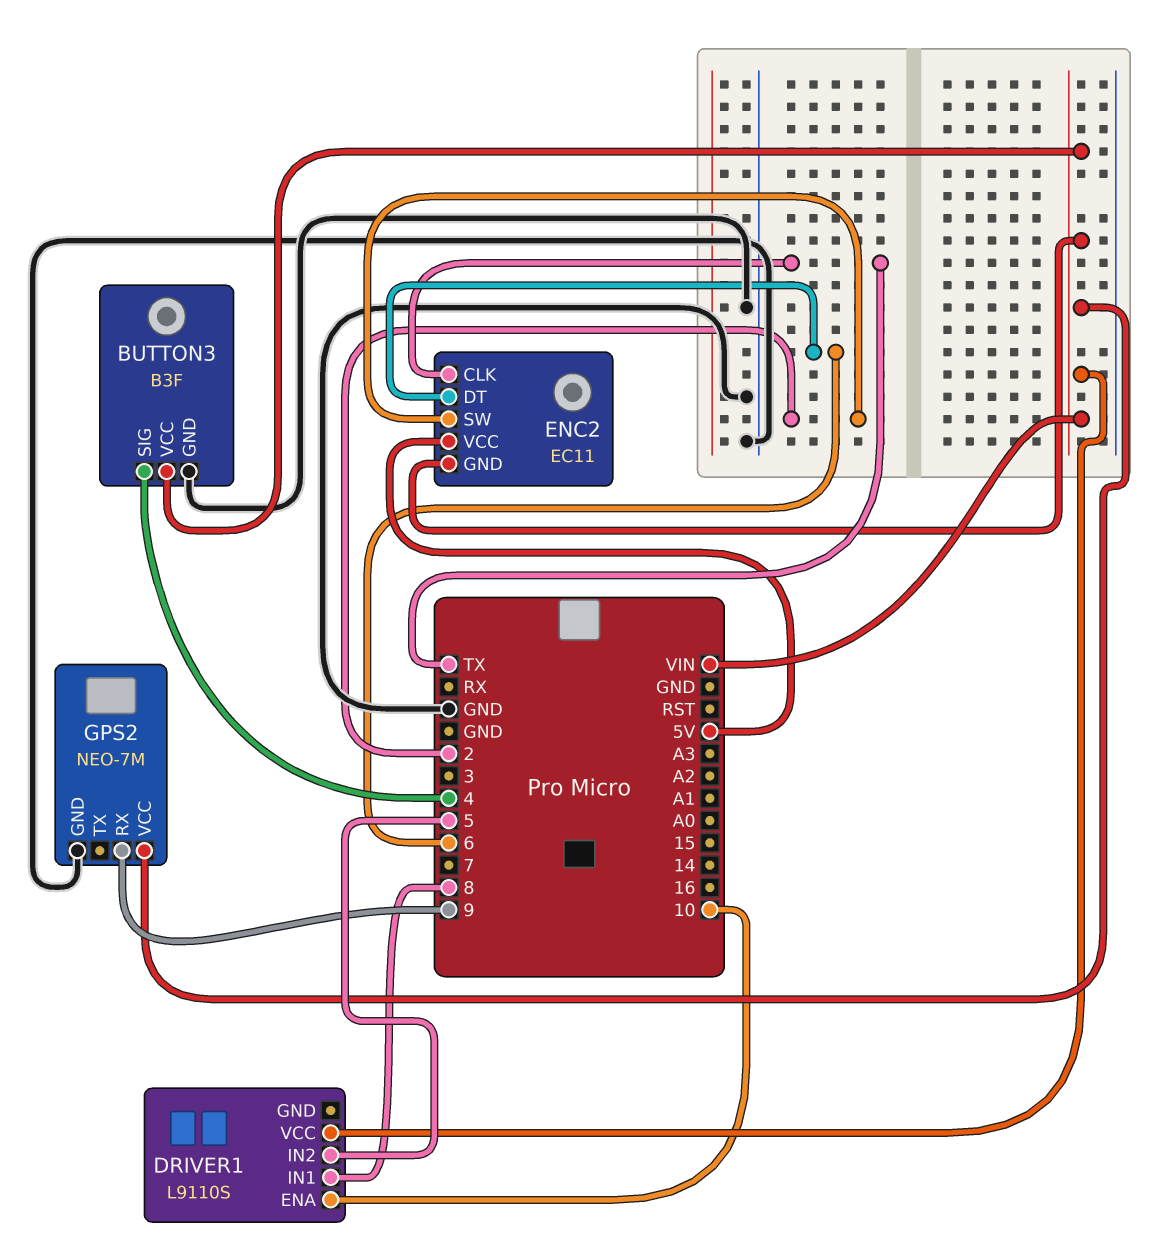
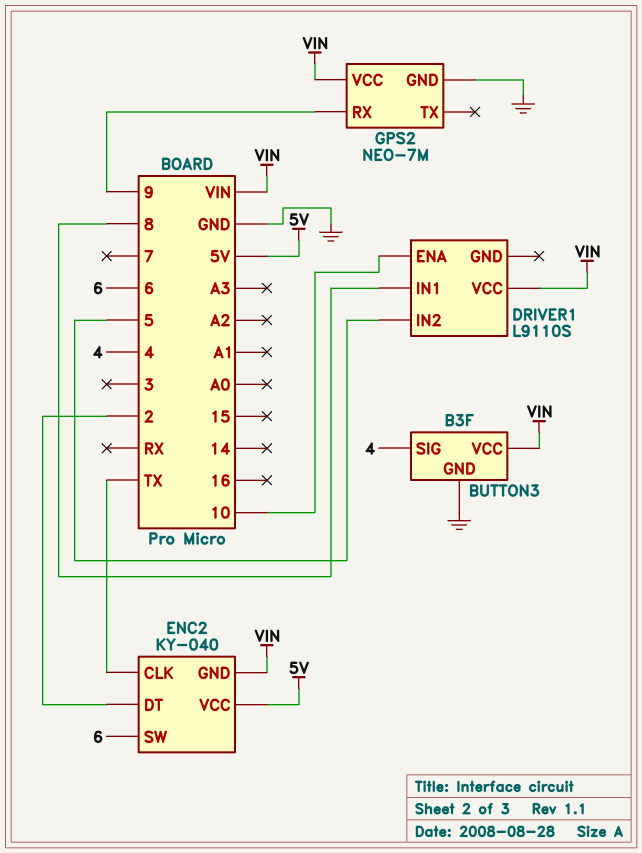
ENC2: EC11 -> KY-040
ENC2 pin DT: 6 -> 2
ENC2 pin SW: 2 -> 6

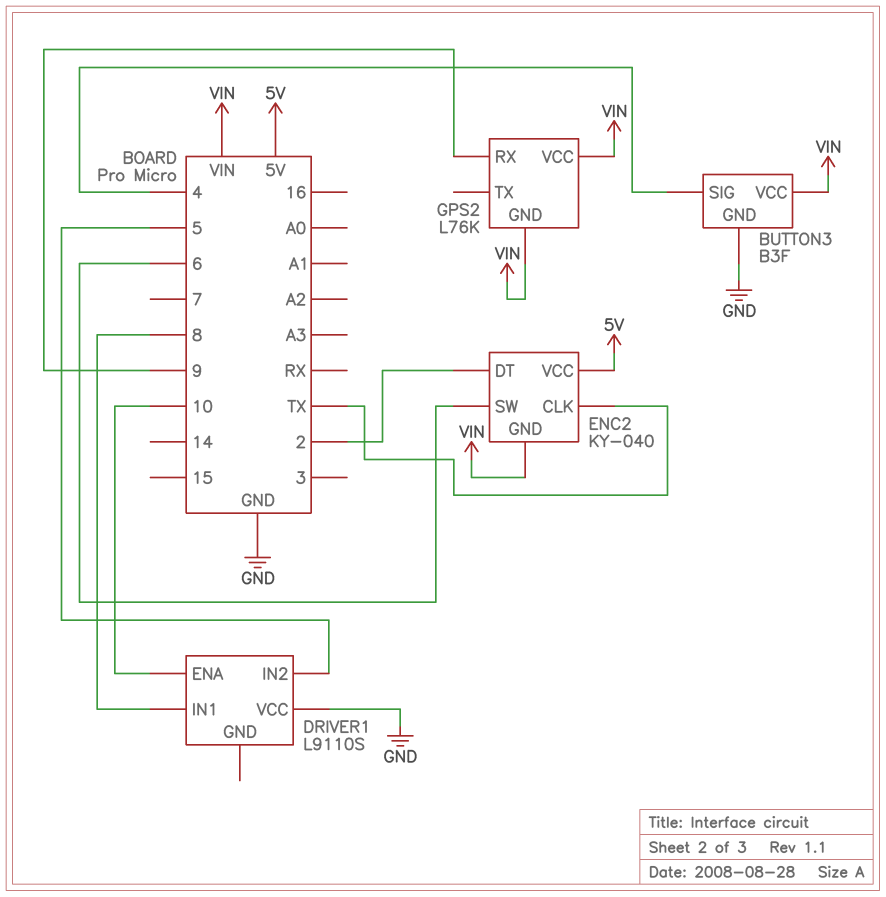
DRIVER1 pin VCC: VIN -> GND
GPS2: NEO-7M -> L76K
GPS2 pin GND: GND -> VIN

